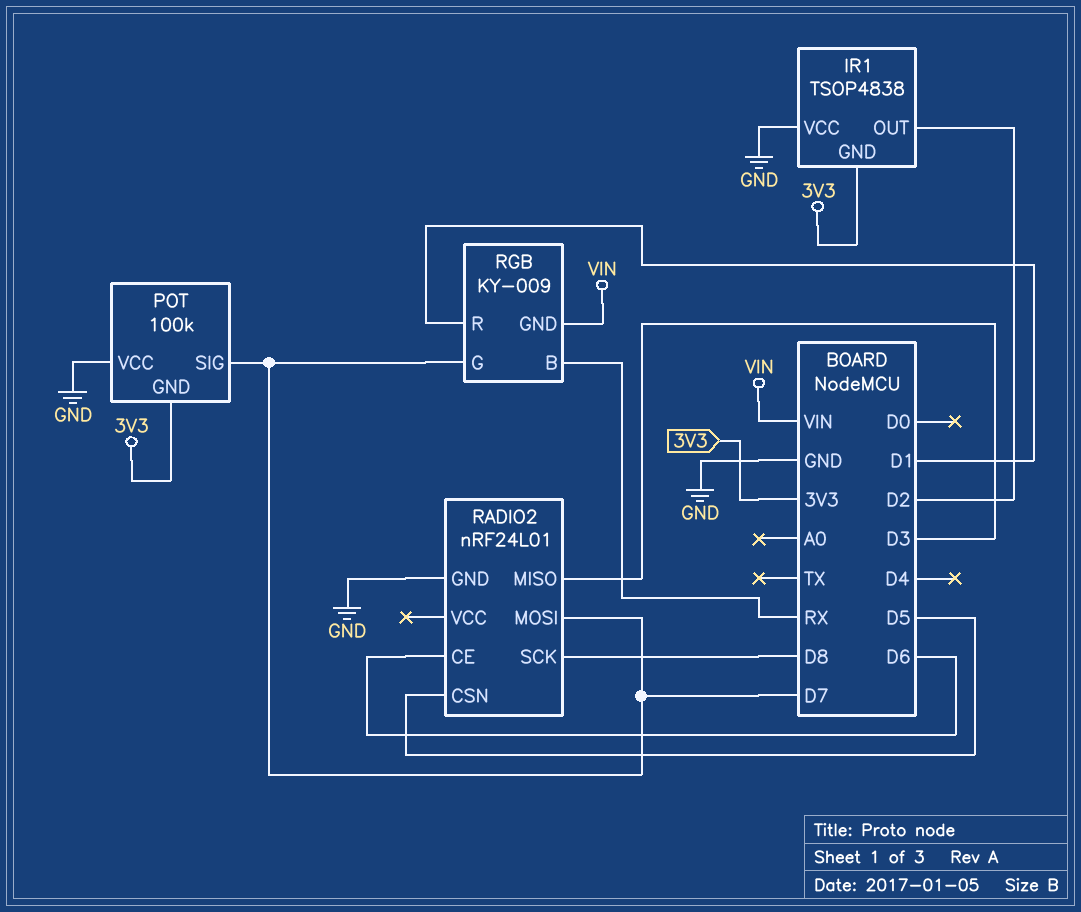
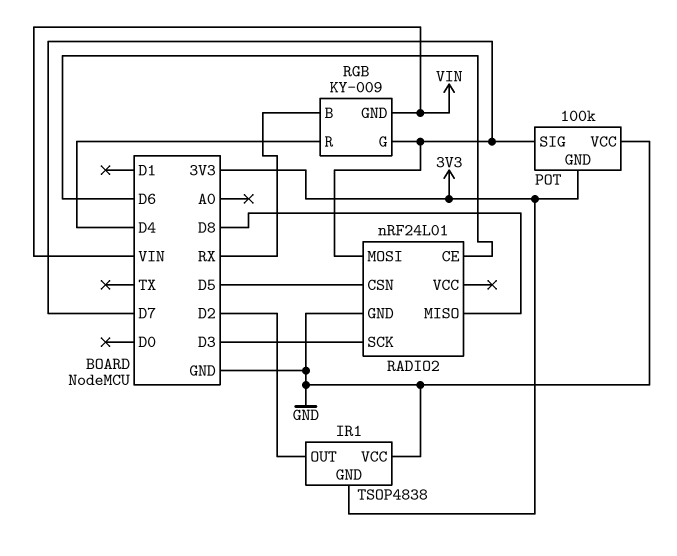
RADIO2 pin MISO: D3 -> D8
RADIO2 pin SCK: D8 -> D3
RGB pin R: D1 -> D4

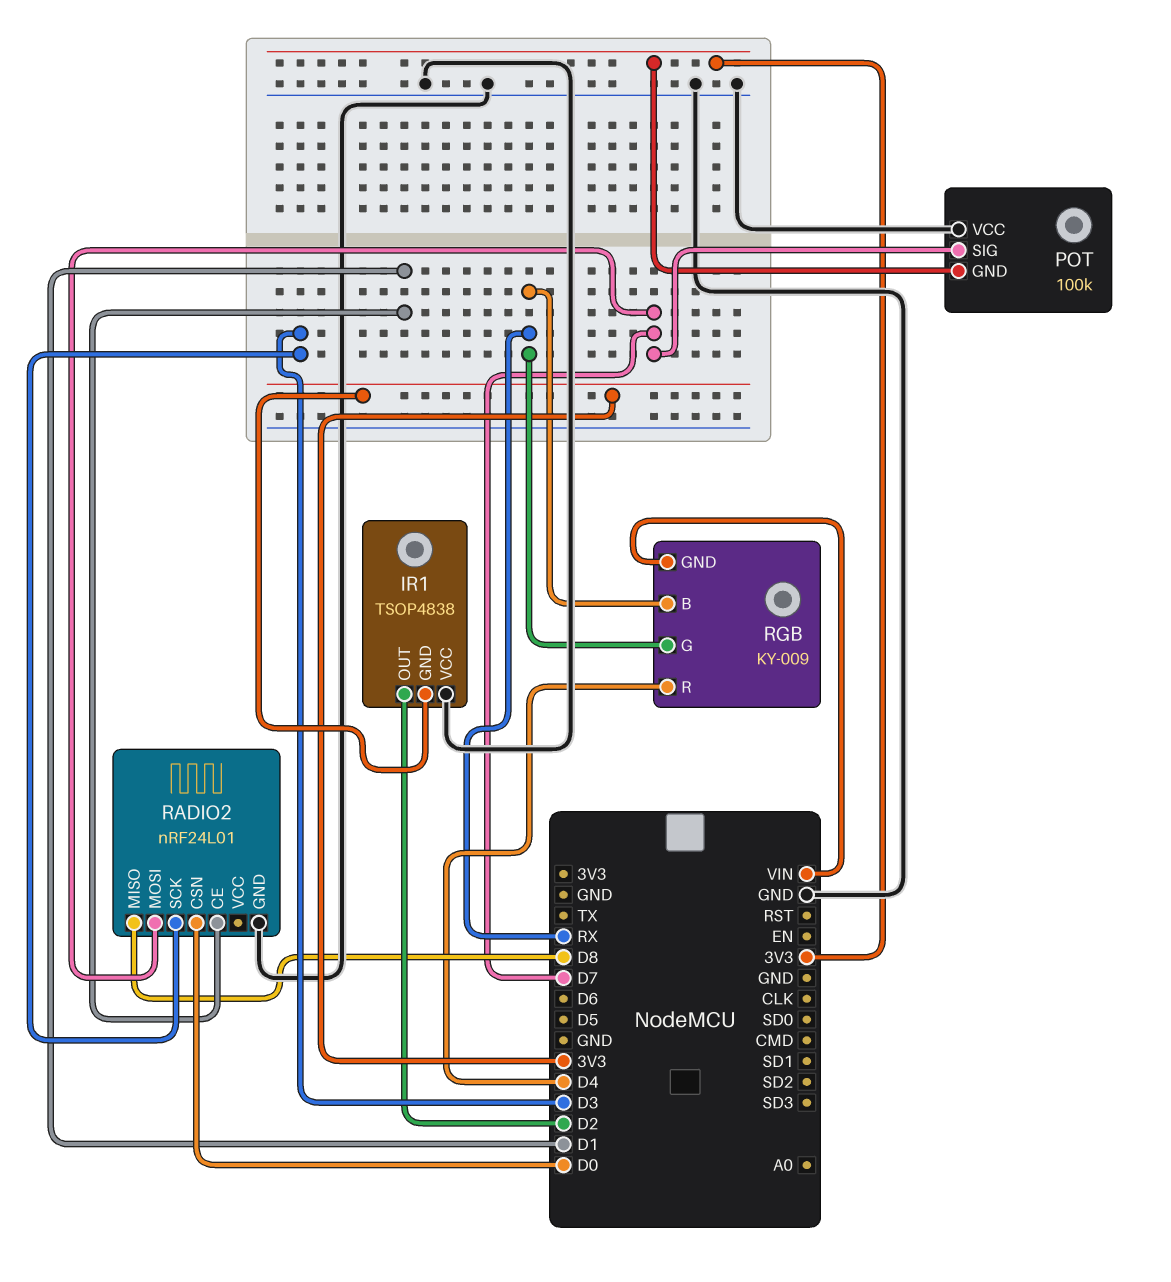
RADIO2 pin CE: D6 -> D1
RADIO2 pin CSN: D5 -> D0
RGB pin G: D7 -> RX

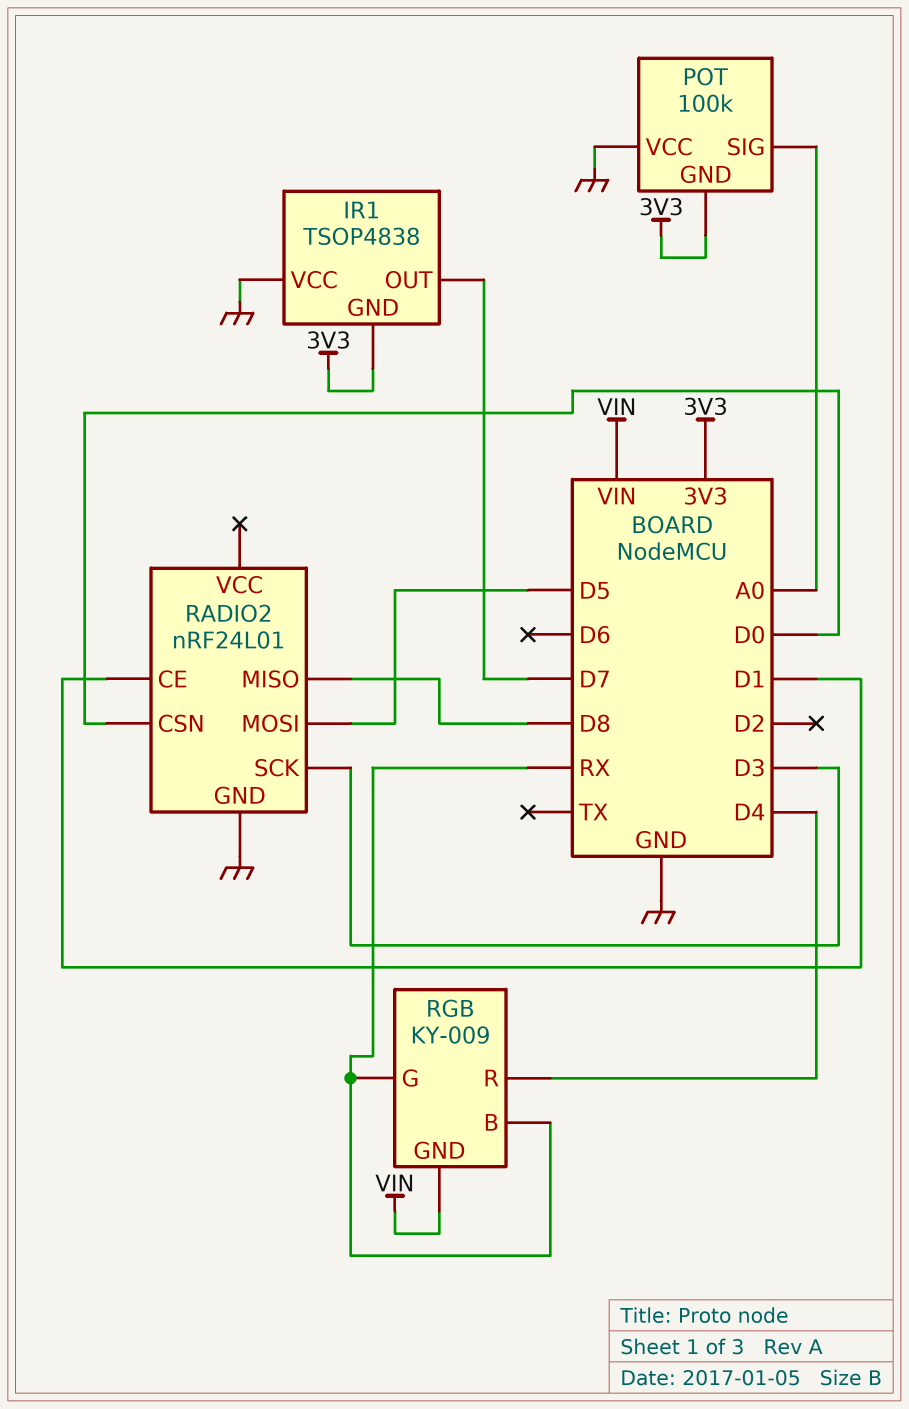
IR1 pin OUT: D2 -> D7
POT pin SIG: D7 -> A0
RADIO2 pin MOSI: D7 -> D5

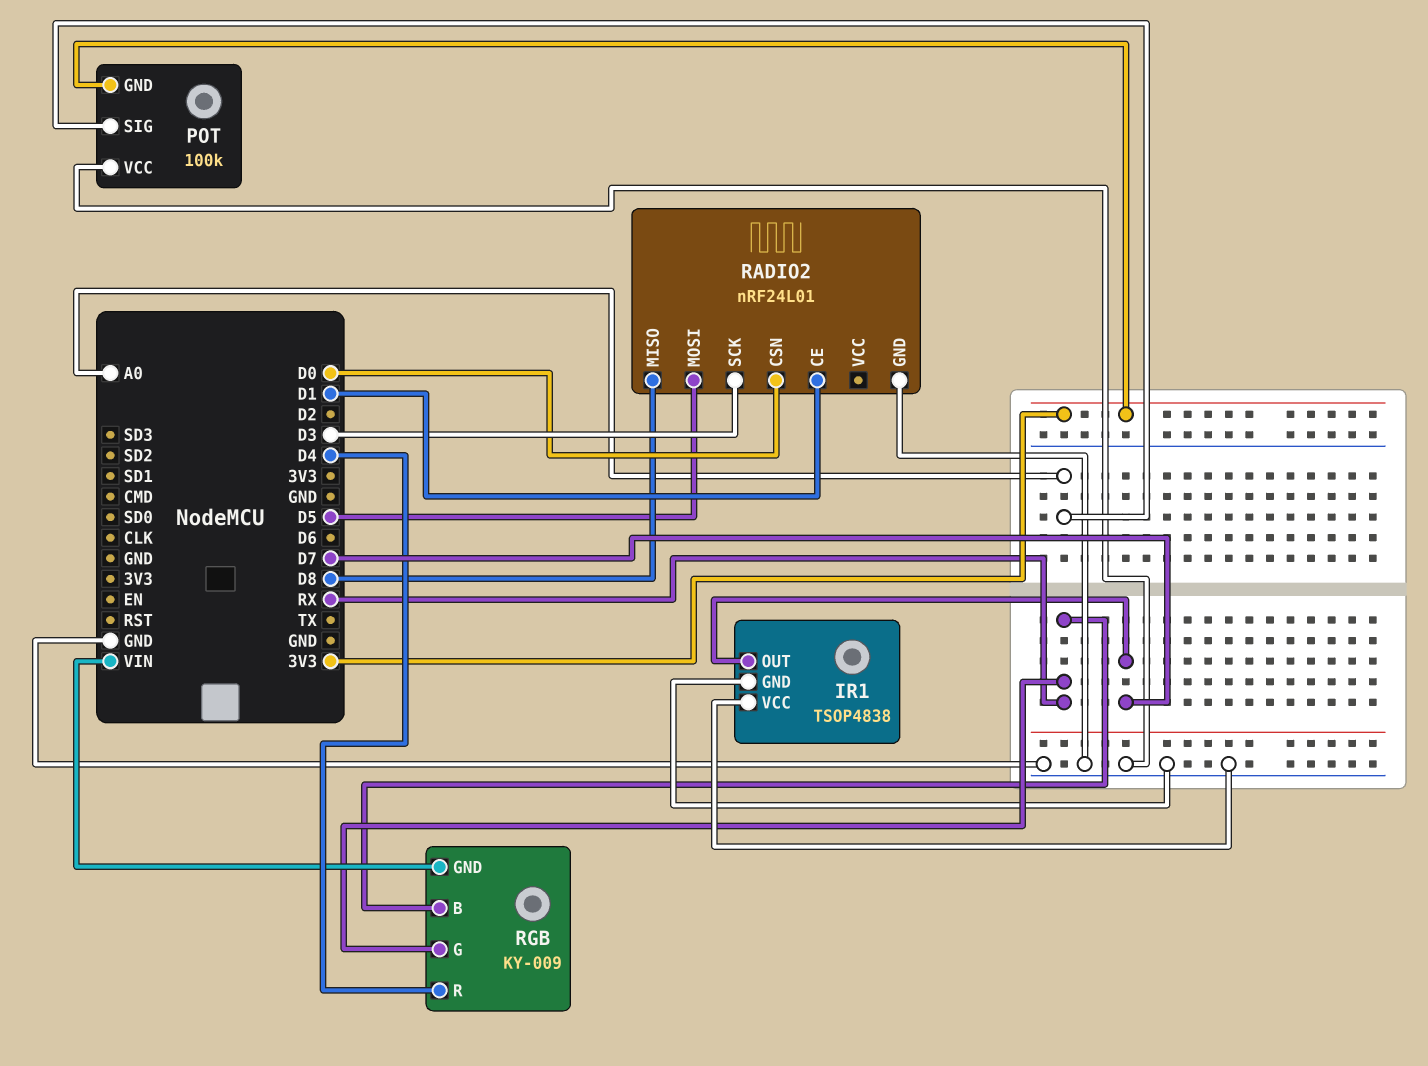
IR1 pin GND: 3V3 -> GND

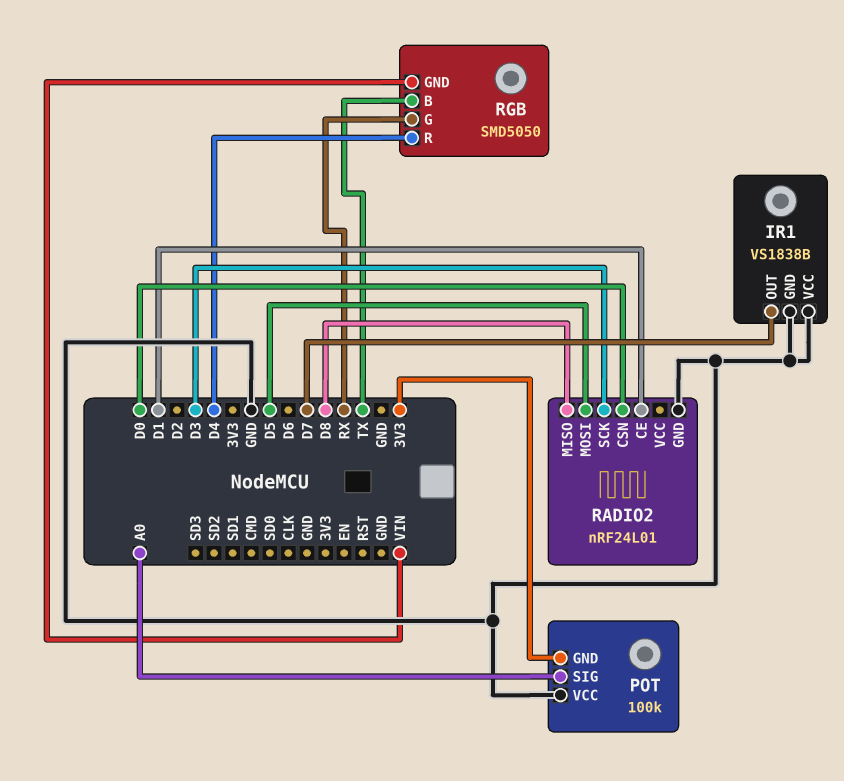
IR1: TSOP4838 -> VS1838B
RGB: KY-009 -> SMD5050
RGB pin B: RX -> TX

